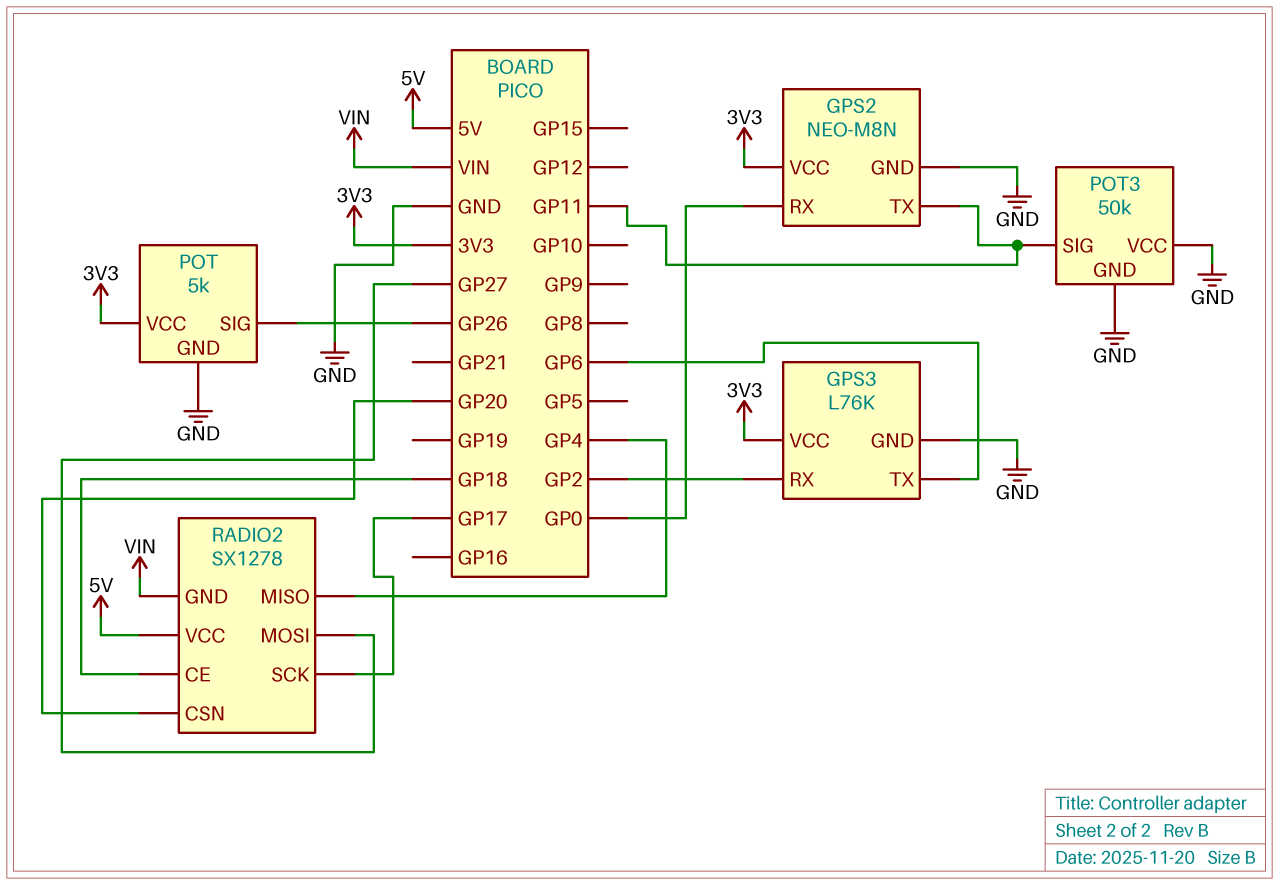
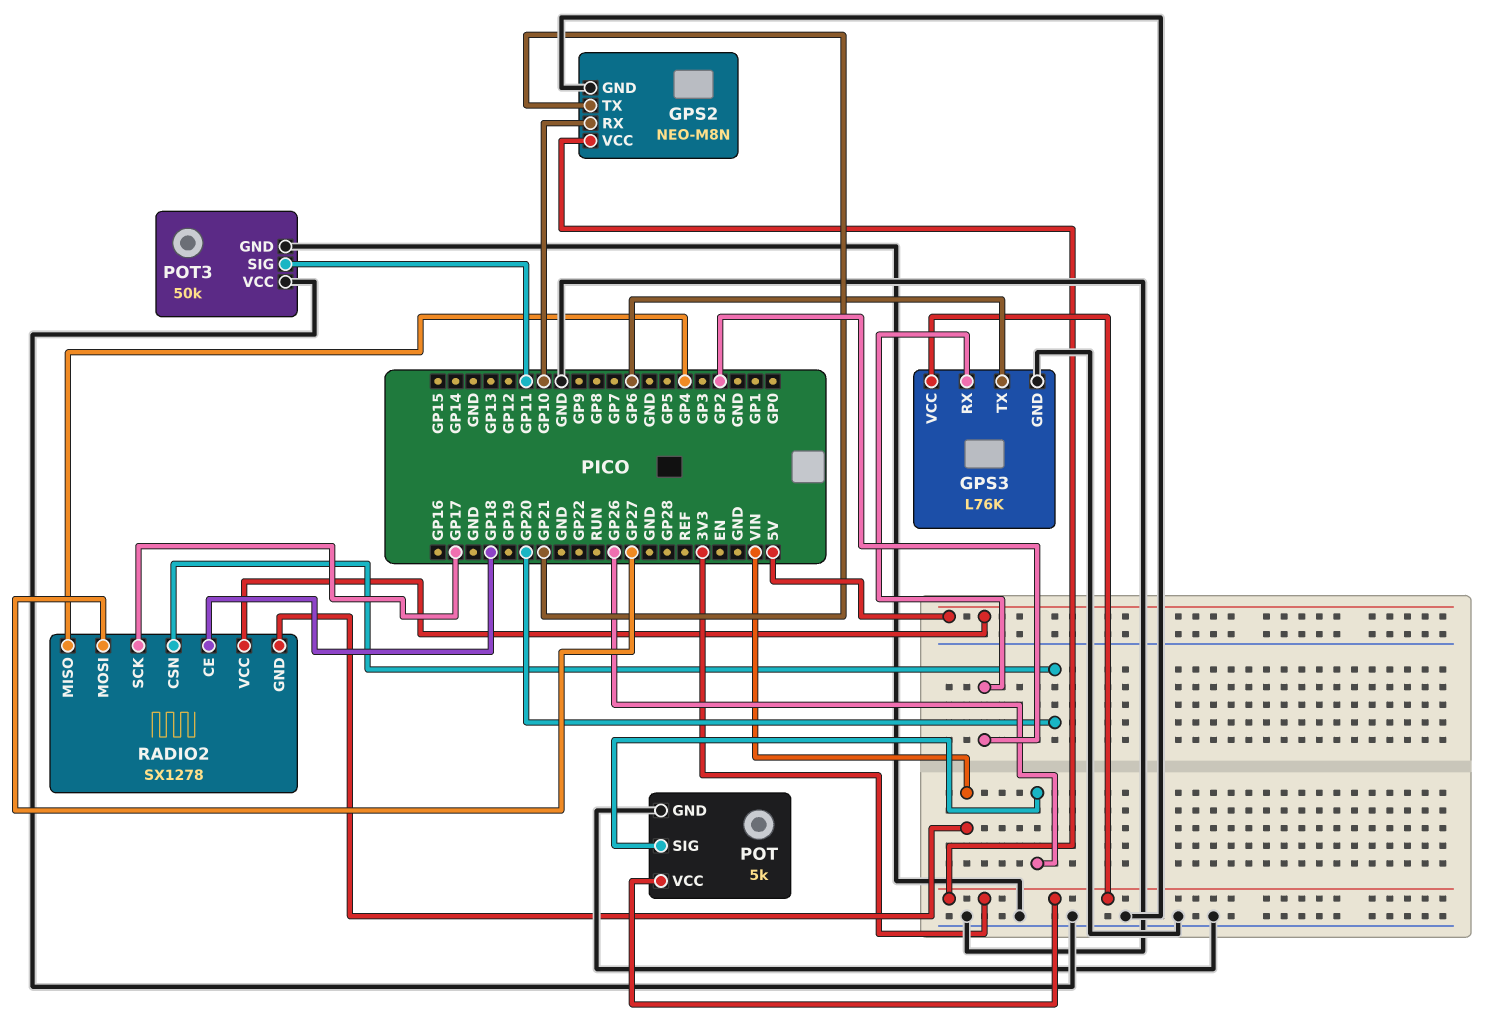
GPS2 pin RX: GP0 -> GP10
GPS2 pin TX: GP11 -> GP21

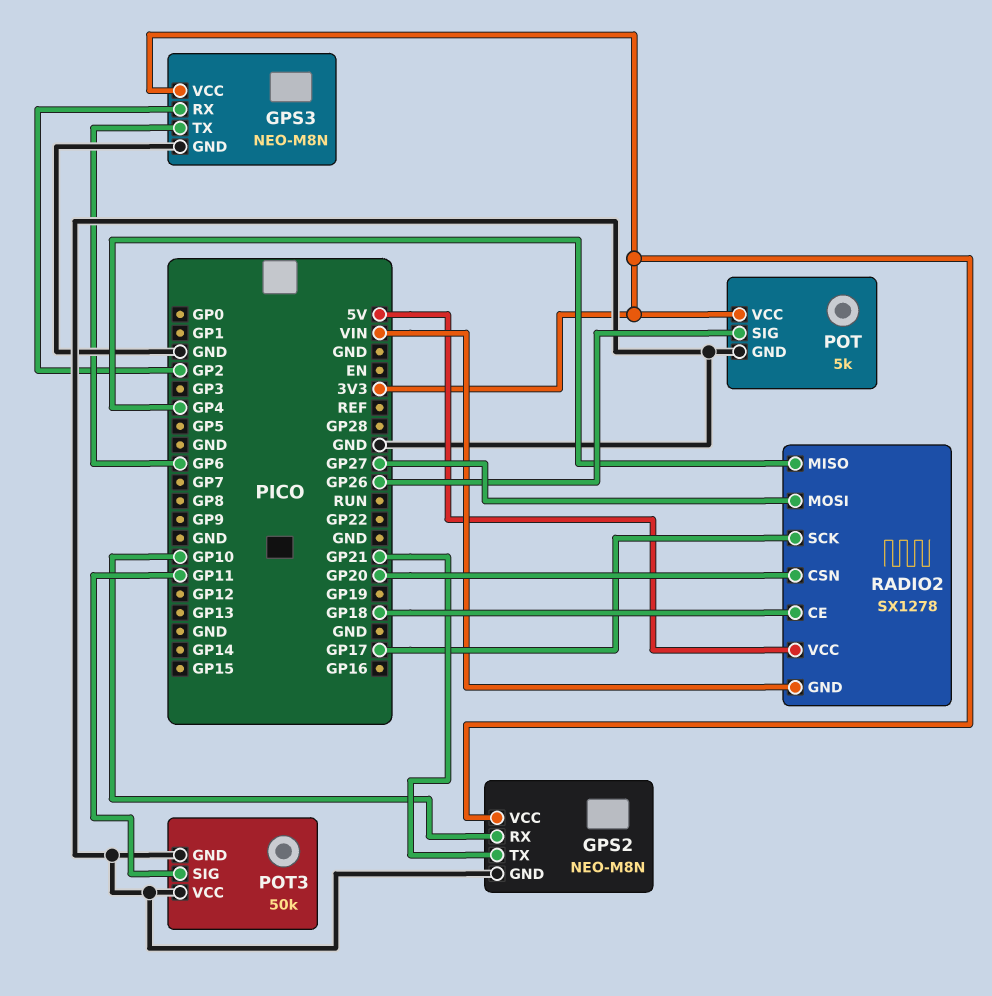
GPS3: L76K -> NEO-M8N

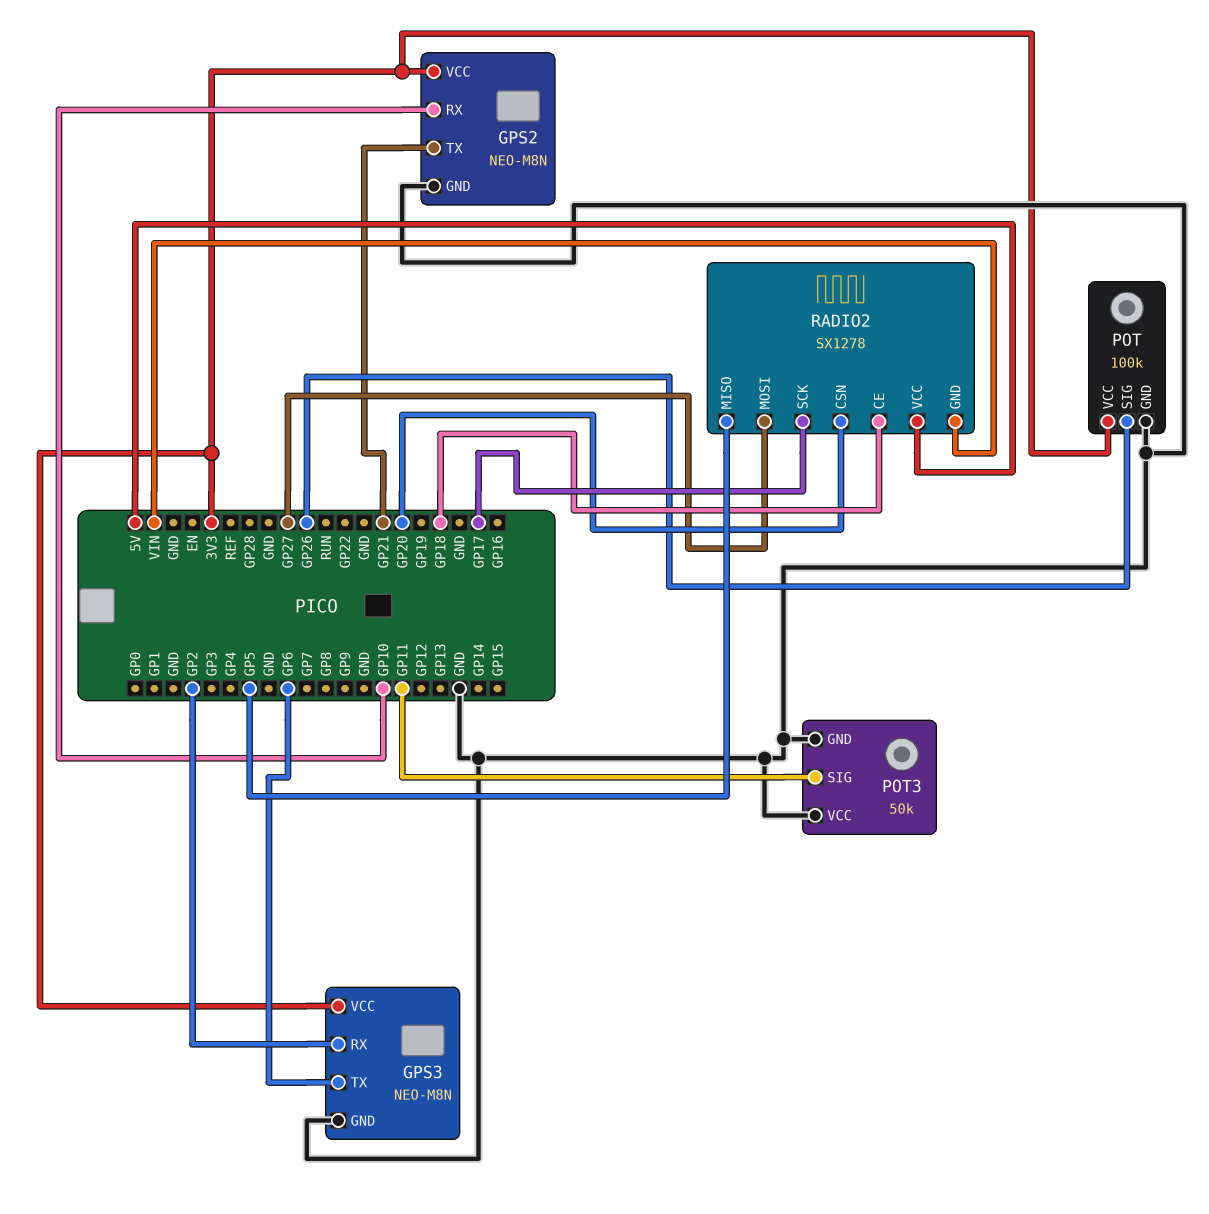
POT: 5k -> 100k
RADIO2 pin MISO: GP4 -> GP5

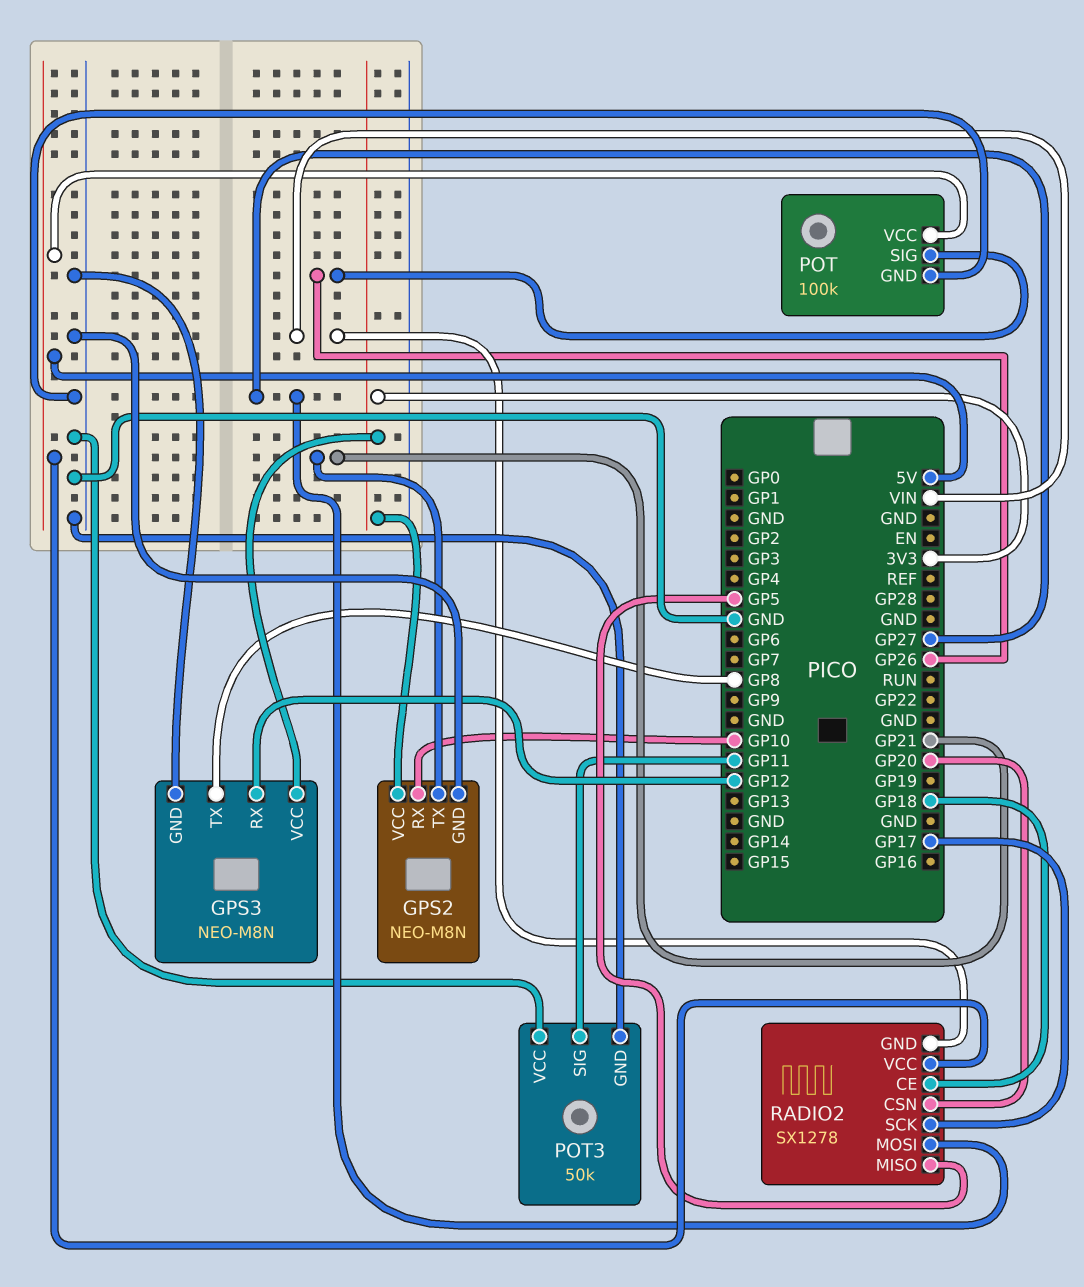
GPS3 pin RX: GP2 -> GP12
GPS3 pin TX: GP6 -> GP8
POT pin VCC: 3V3 -> 5V

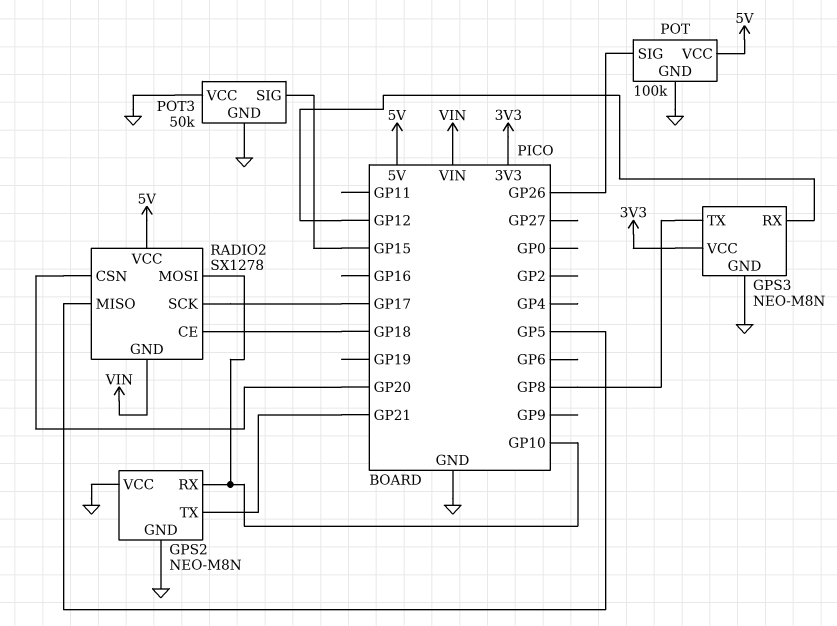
GPS2 pin VCC: 3V3 -> GND
POT3 pin SIG: GP11 -> GP15
RADIO2 pin MOSI: GP27 -> GP10

